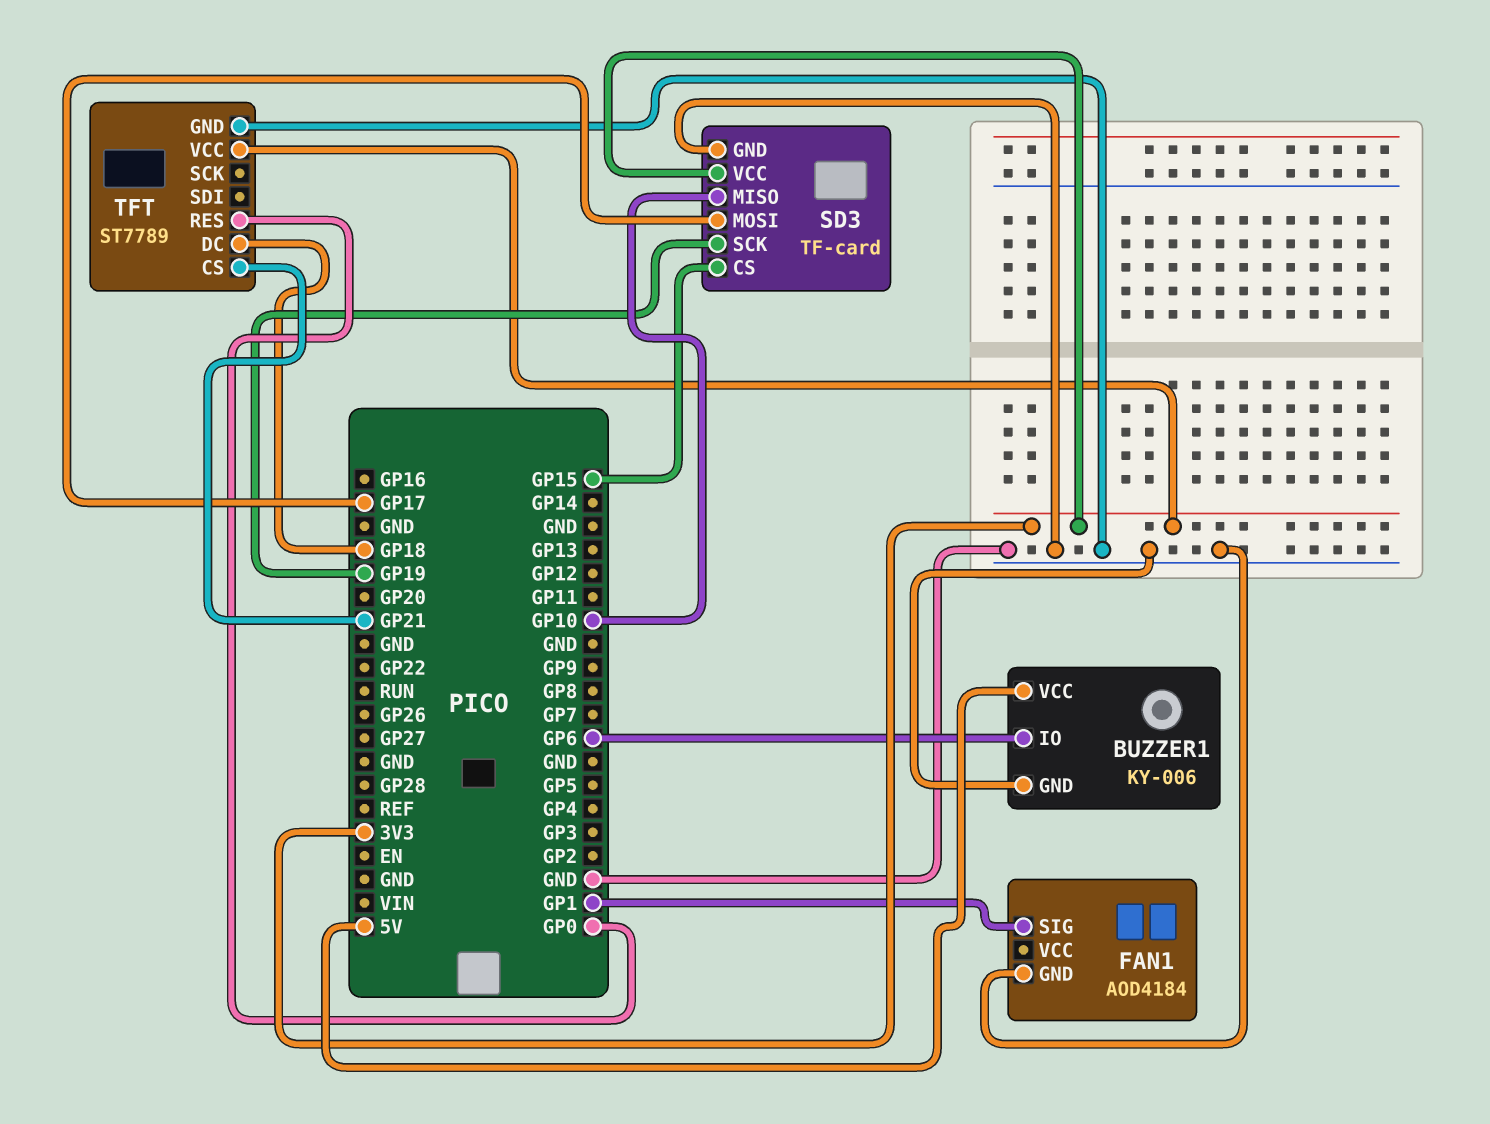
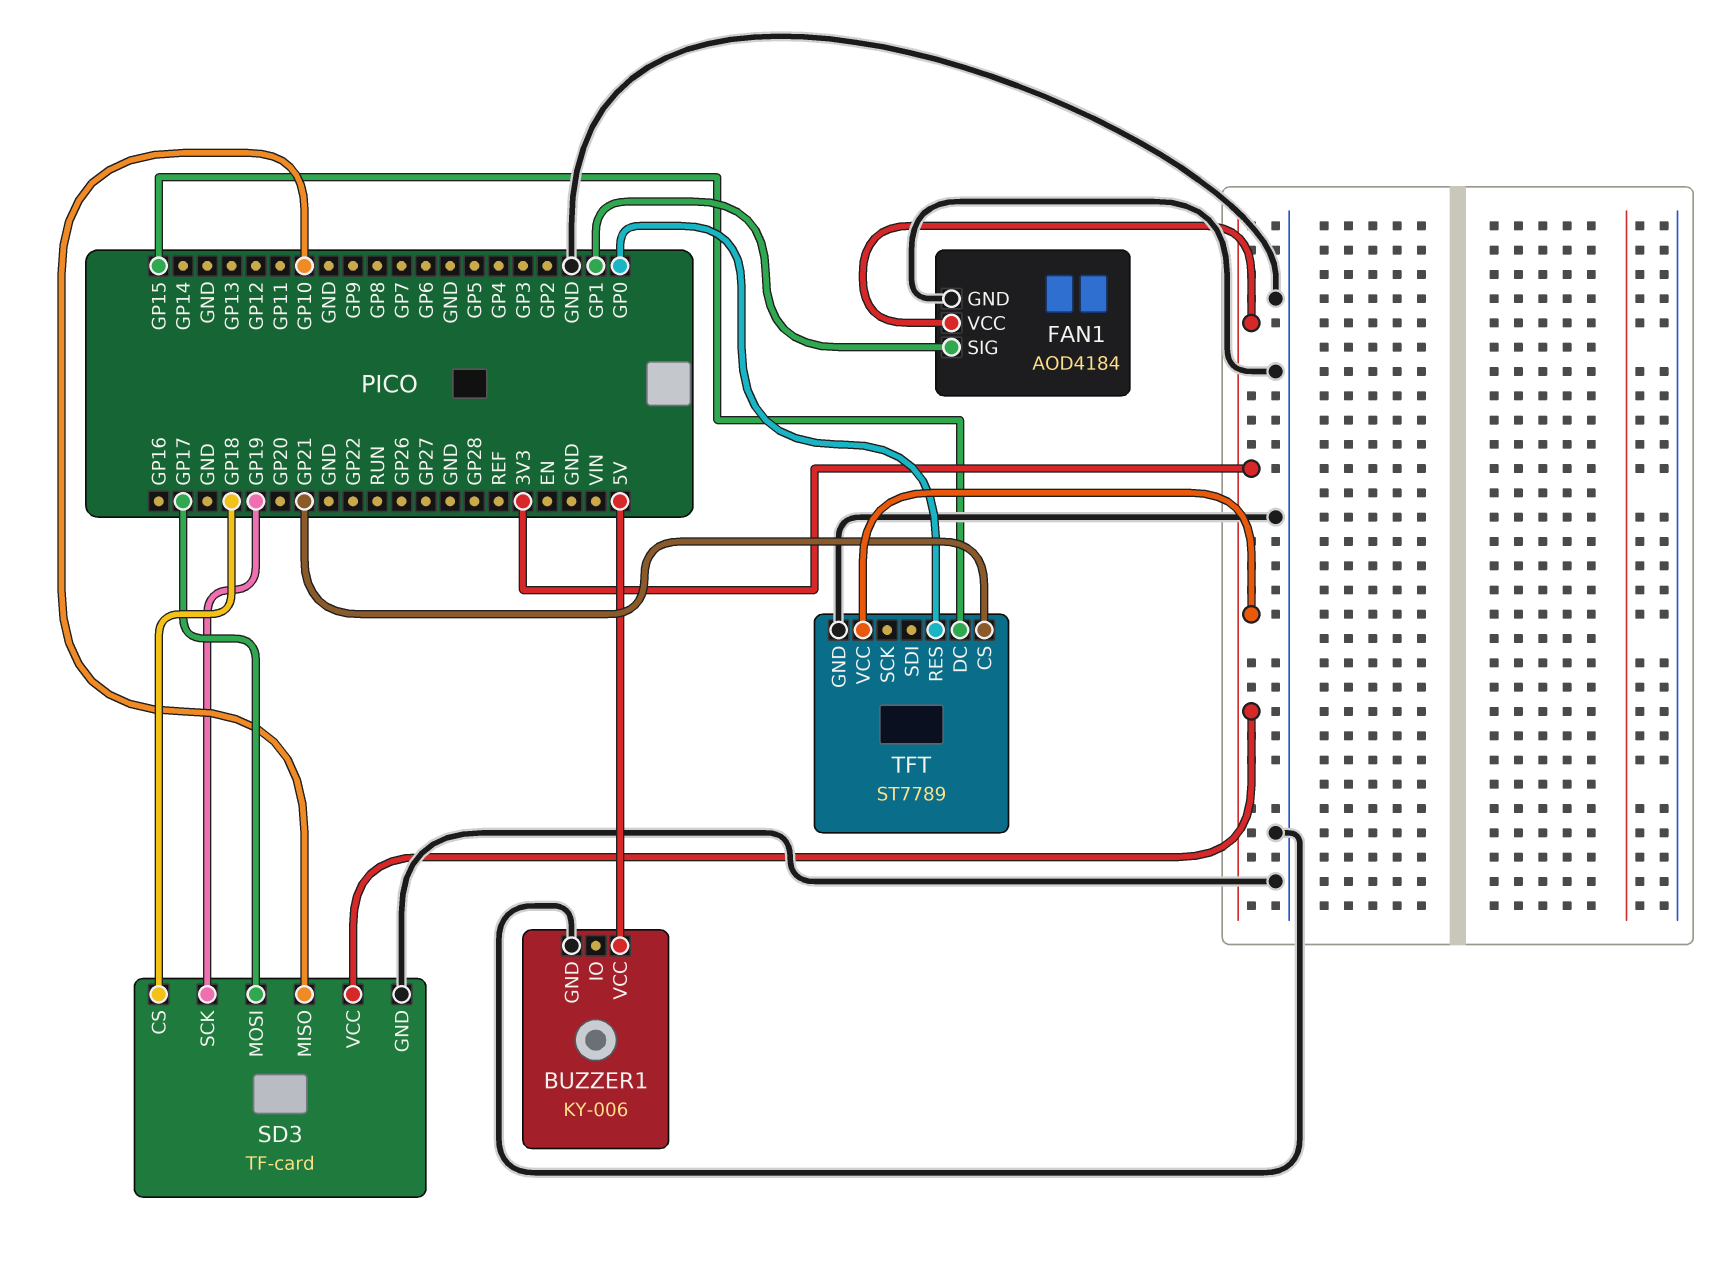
BUZZER1 pin IO: GP6 -> none
FAN1 pin VCC: none -> 3V3
SD3 pin CS: GP15 -> GP18
TFT pin DC: GP18 -> GP15

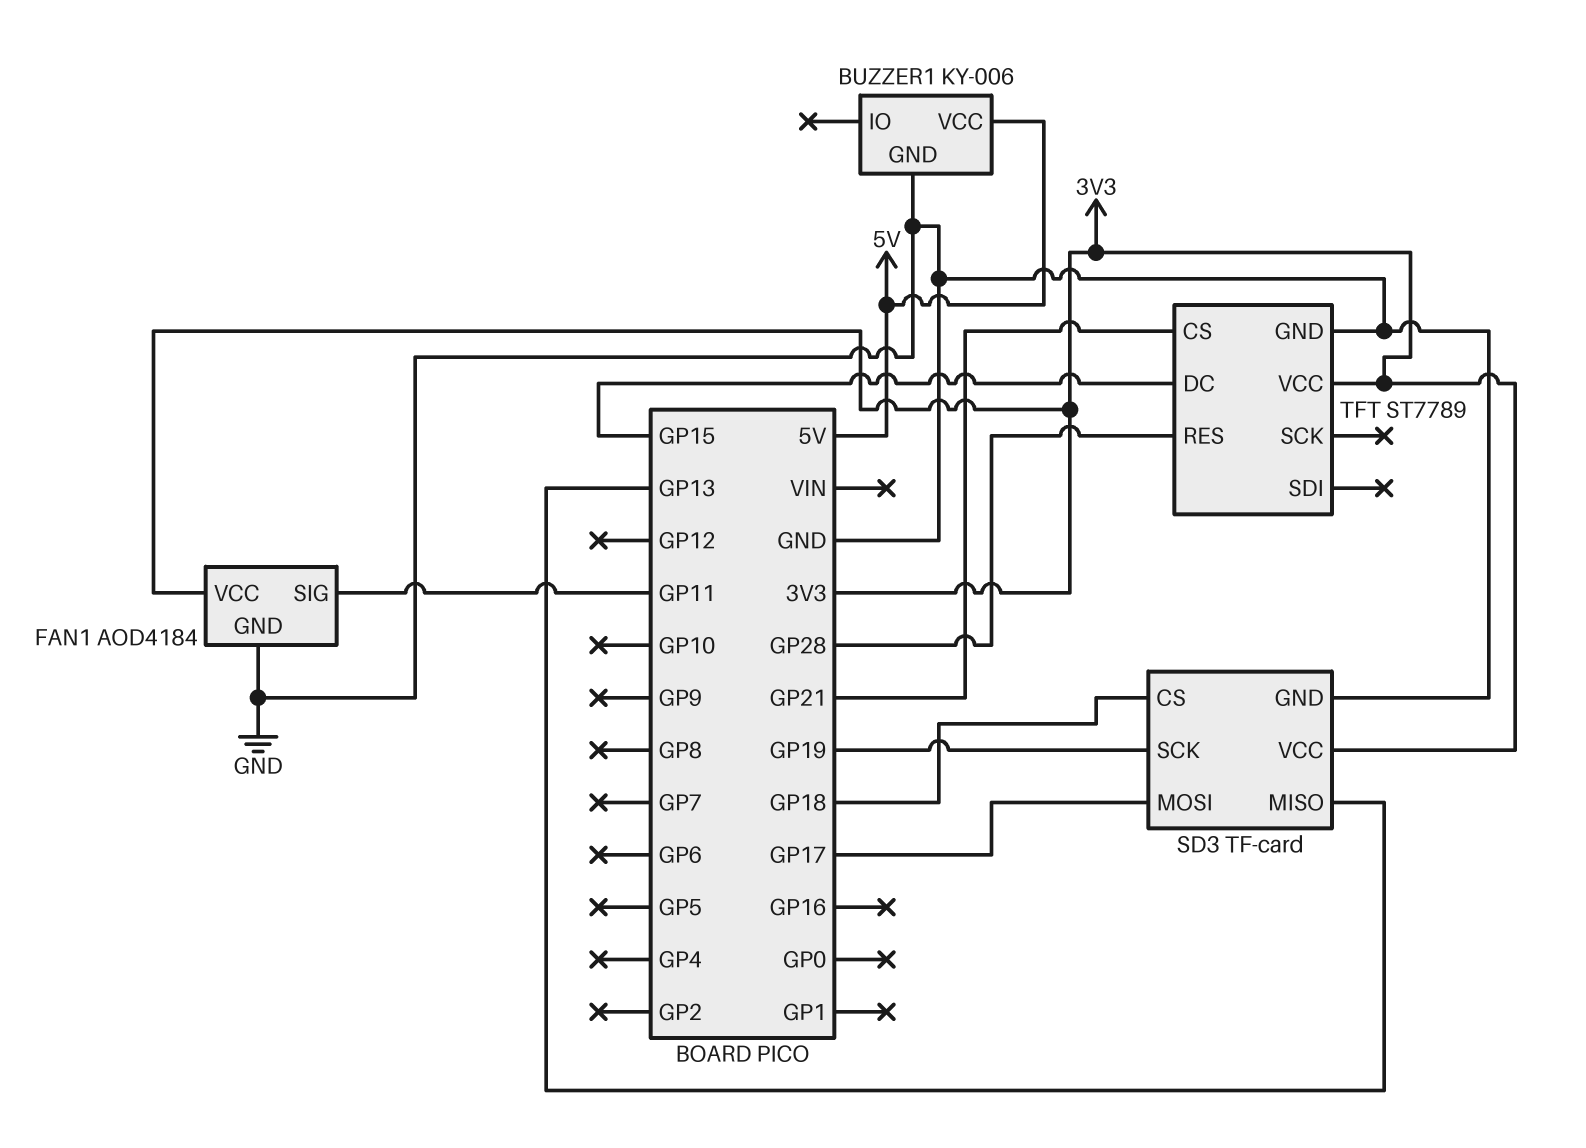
FAN1 pin SIG: GP1 -> GP11
SD3 pin MISO: GP10 -> GP13
TFT pin RES: GP0 -> GP28

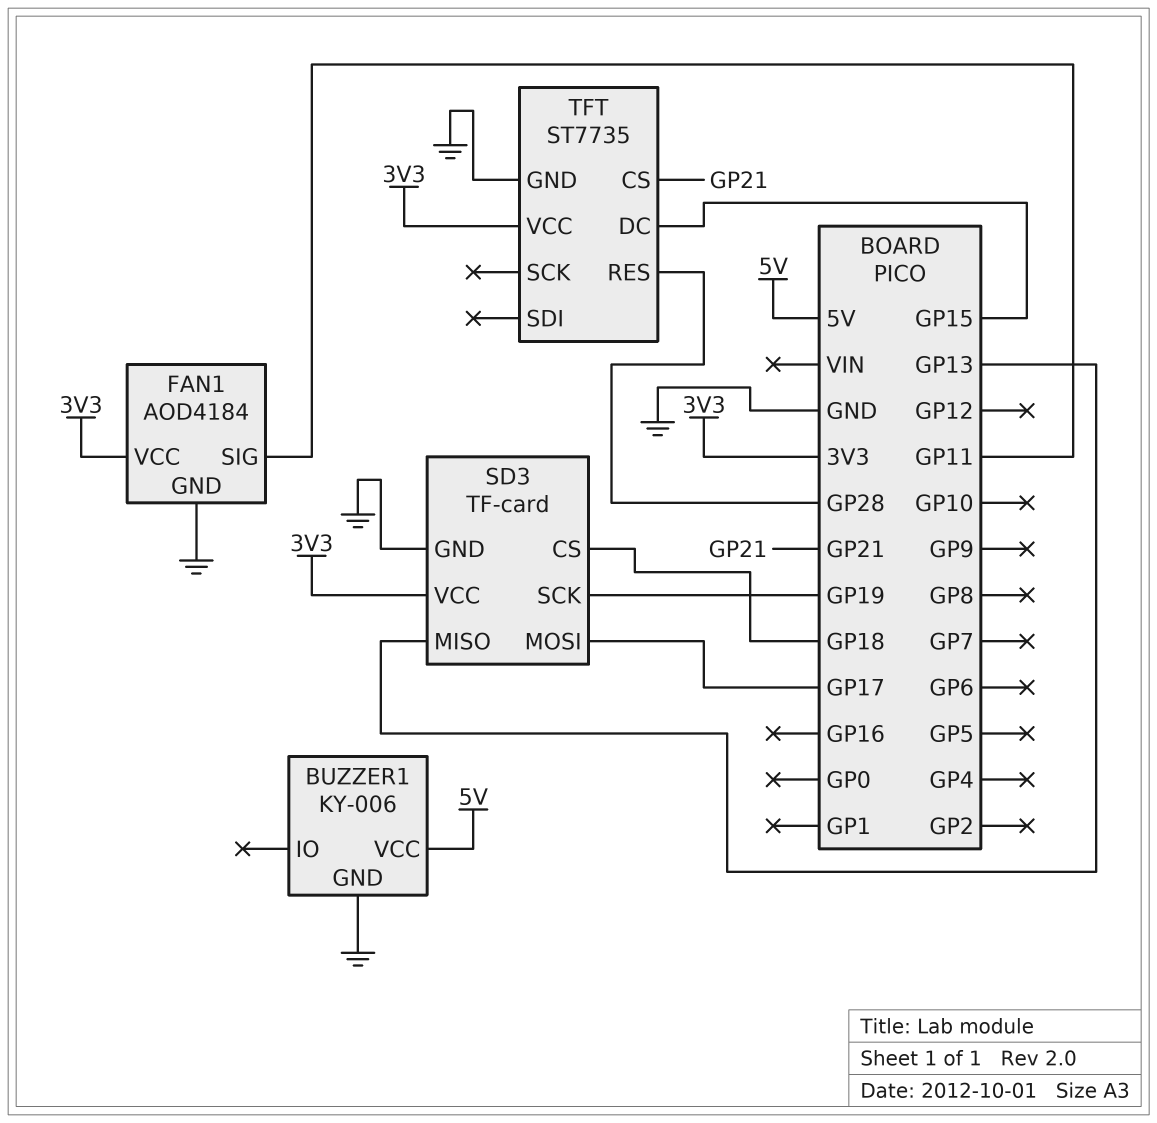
TFT: ST7789 -> ST7735

